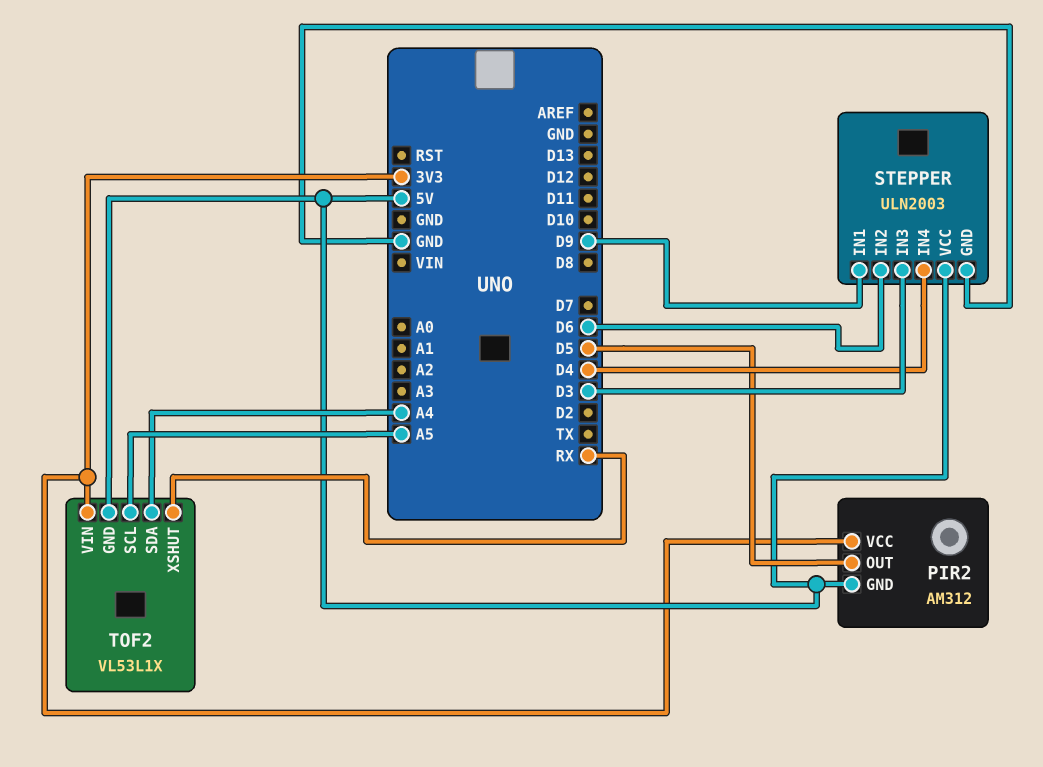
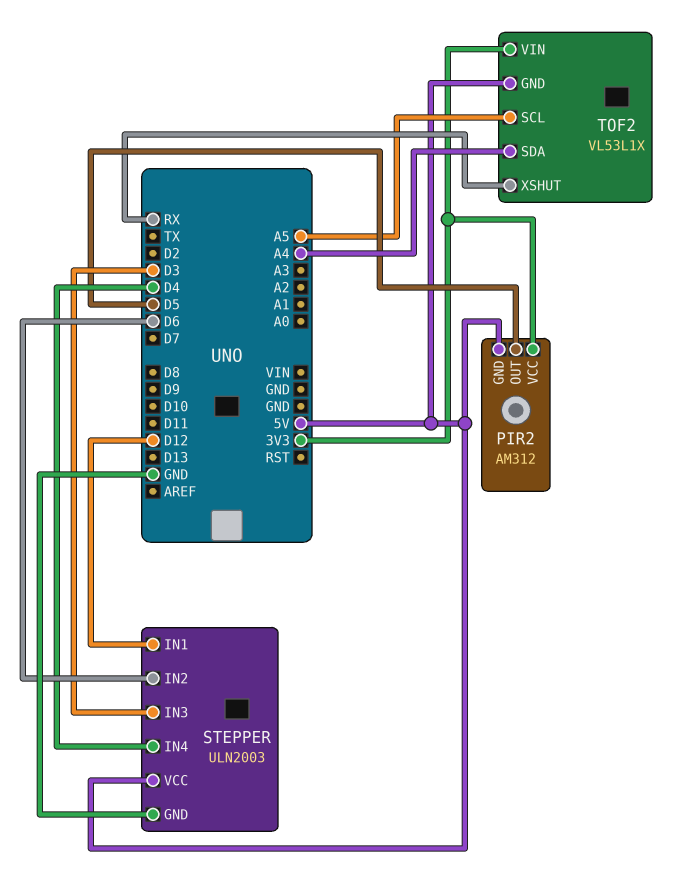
STEPPER pin IN1: D9 -> D12

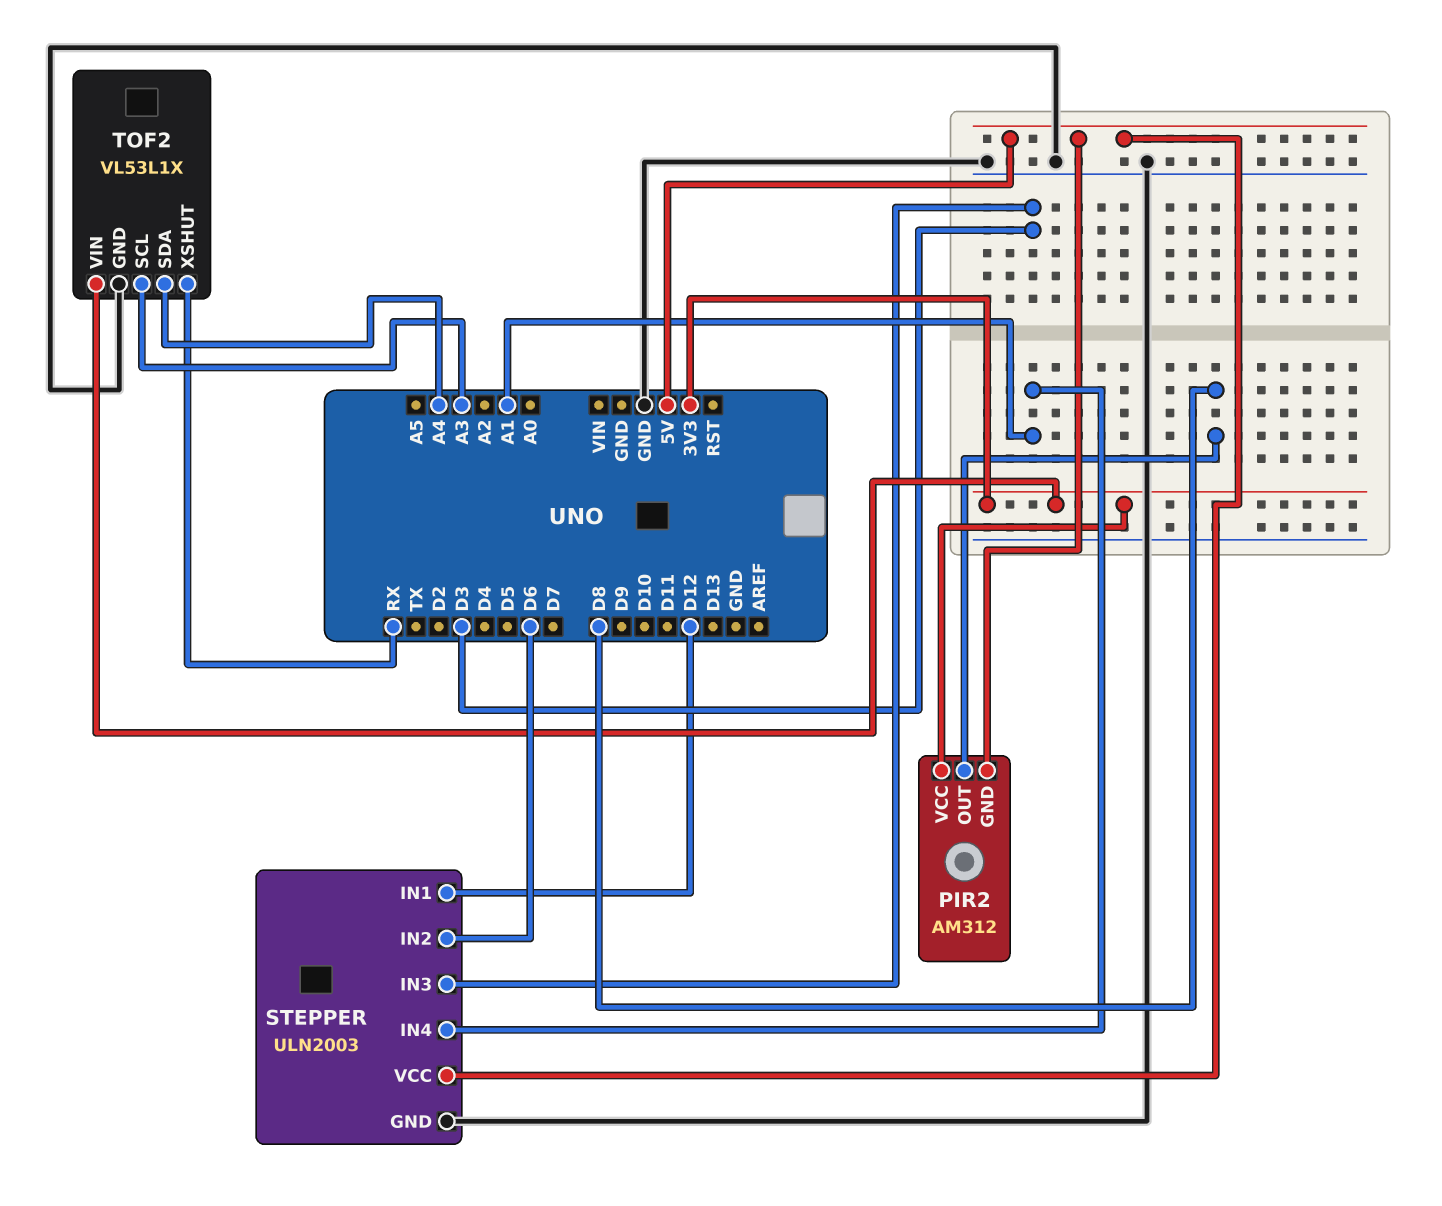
PIR2 pin OUT: D5 -> D8
STEPPER pin IN4: D4 -> A1
TOF2 pin GND: 5V -> GND
TOF2 pin SCL: A5 -> A3

